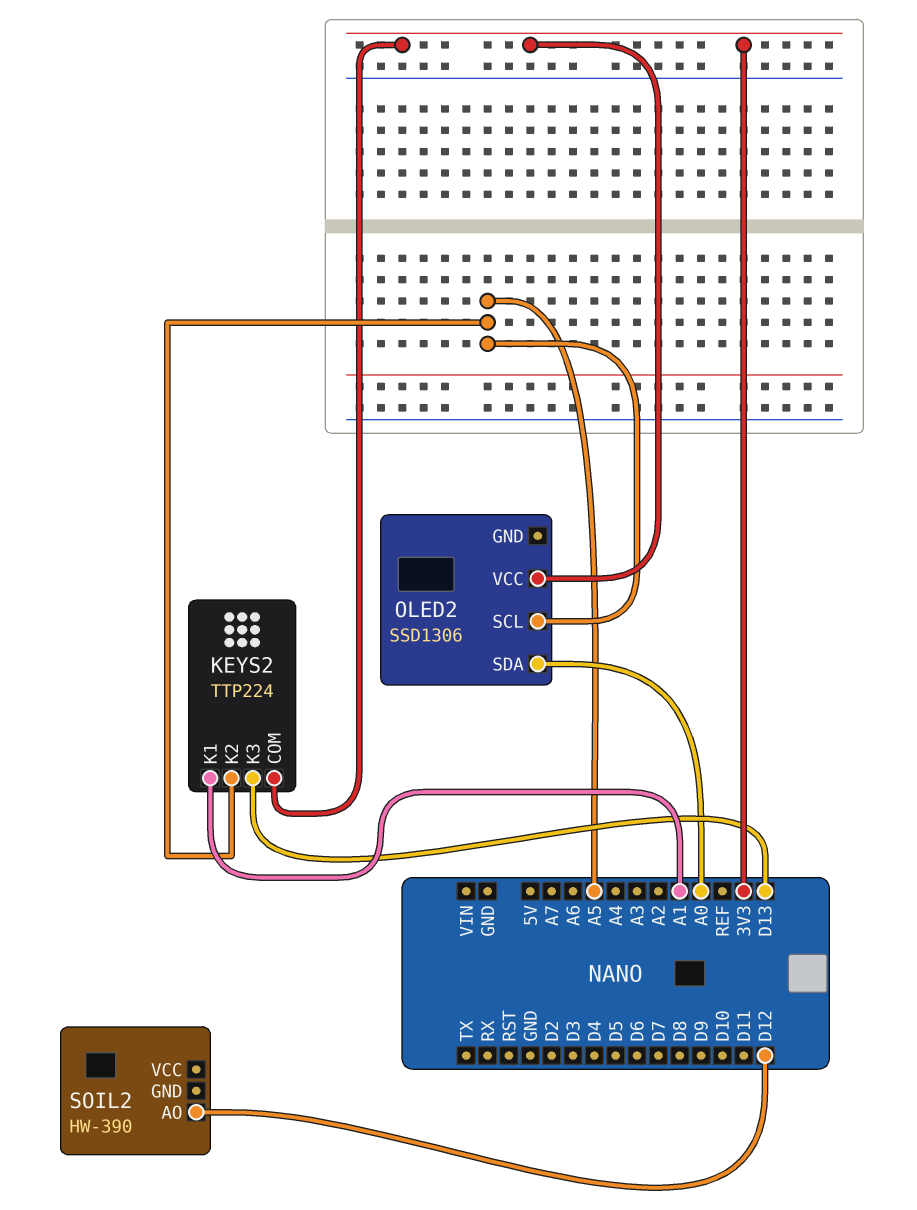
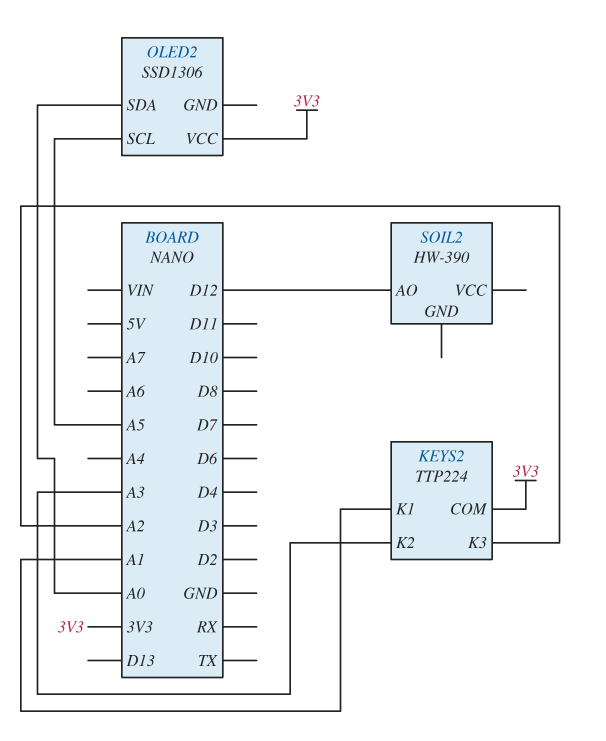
KEYS2 pin K2: A5 -> A3
KEYS2 pin K3: D13 -> A2

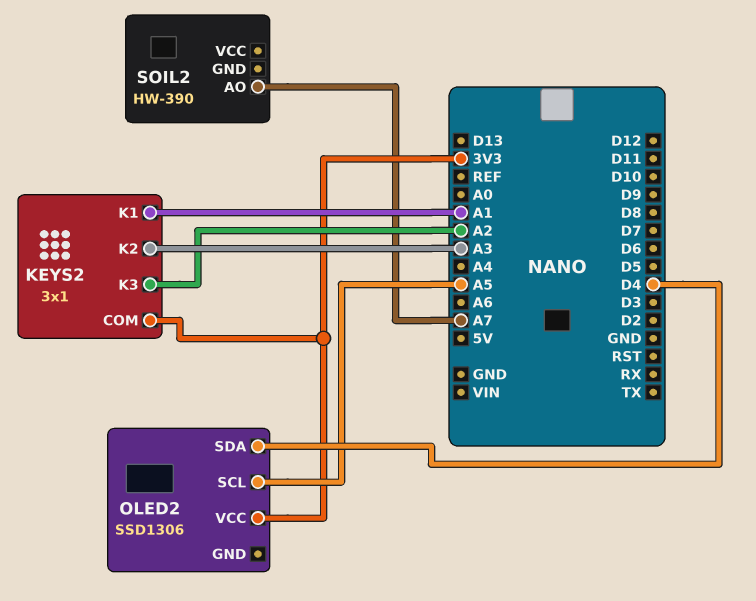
KEYS2: TTP224 -> 3x1
OLED2 pin SDA: A0 -> D4
SOIL2 pin AO: D12 -> A7

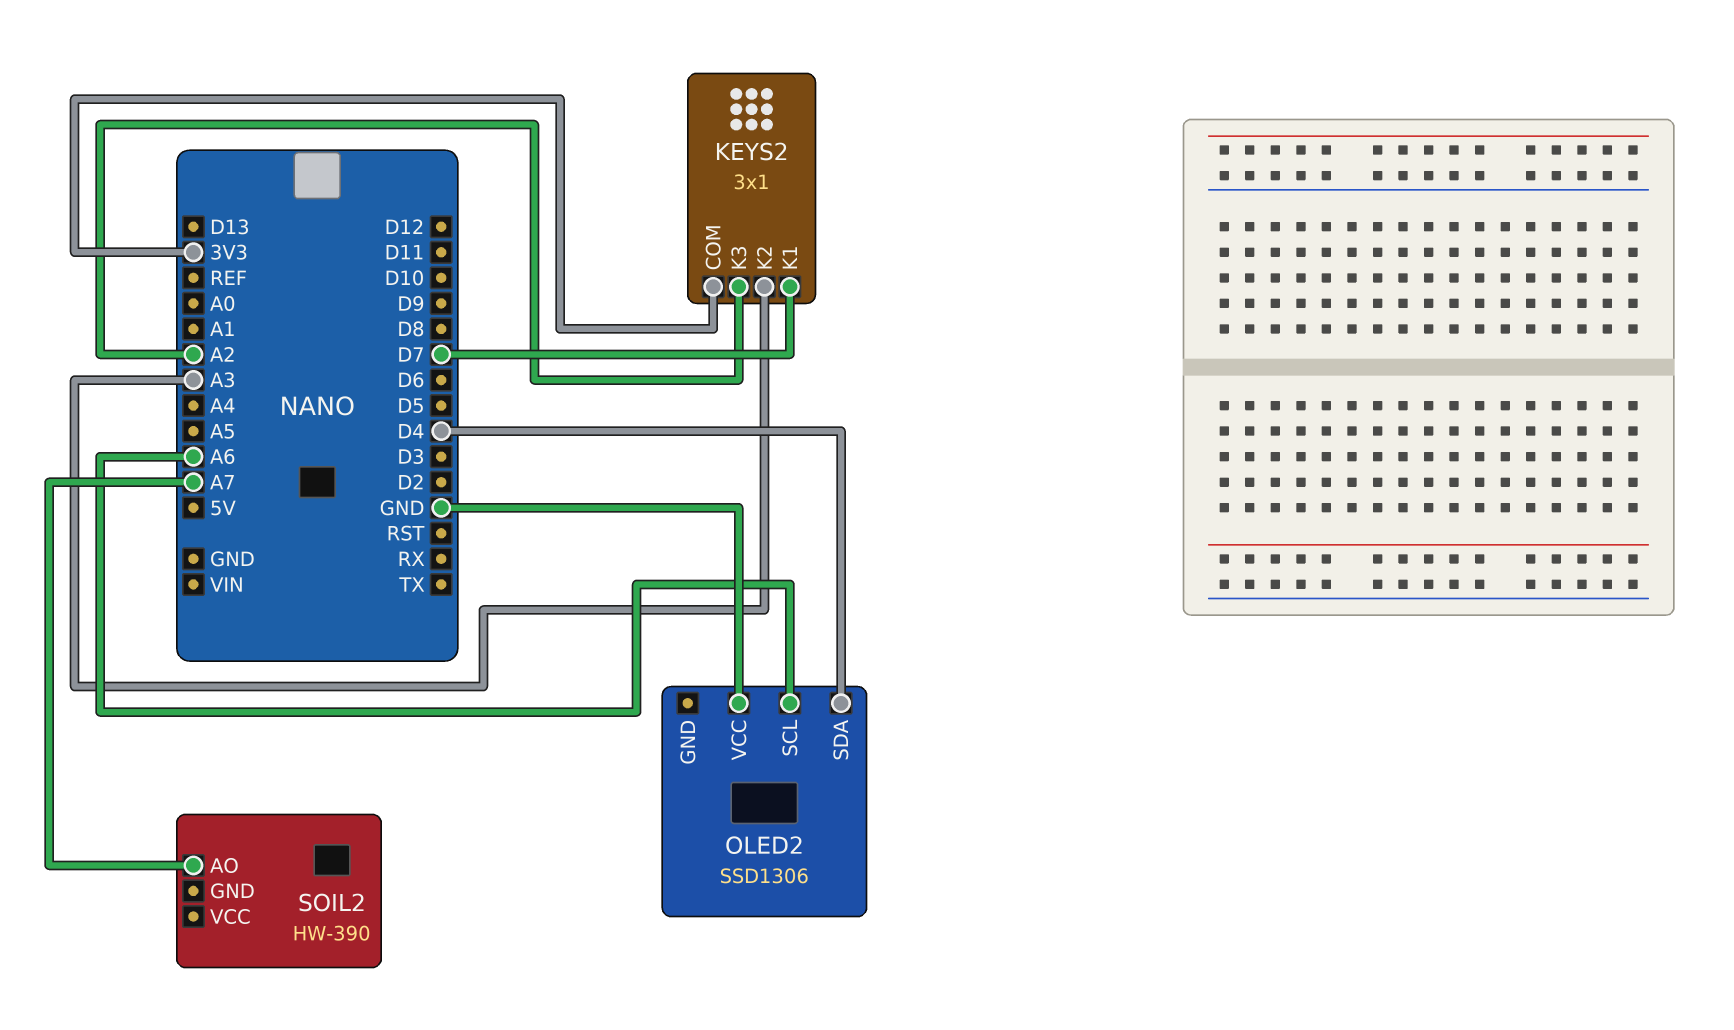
KEYS2 pin K1: A1 -> D7
OLED2 pin SCL: A5 -> A6
OLED2 pin VCC: 3V3 -> GND

